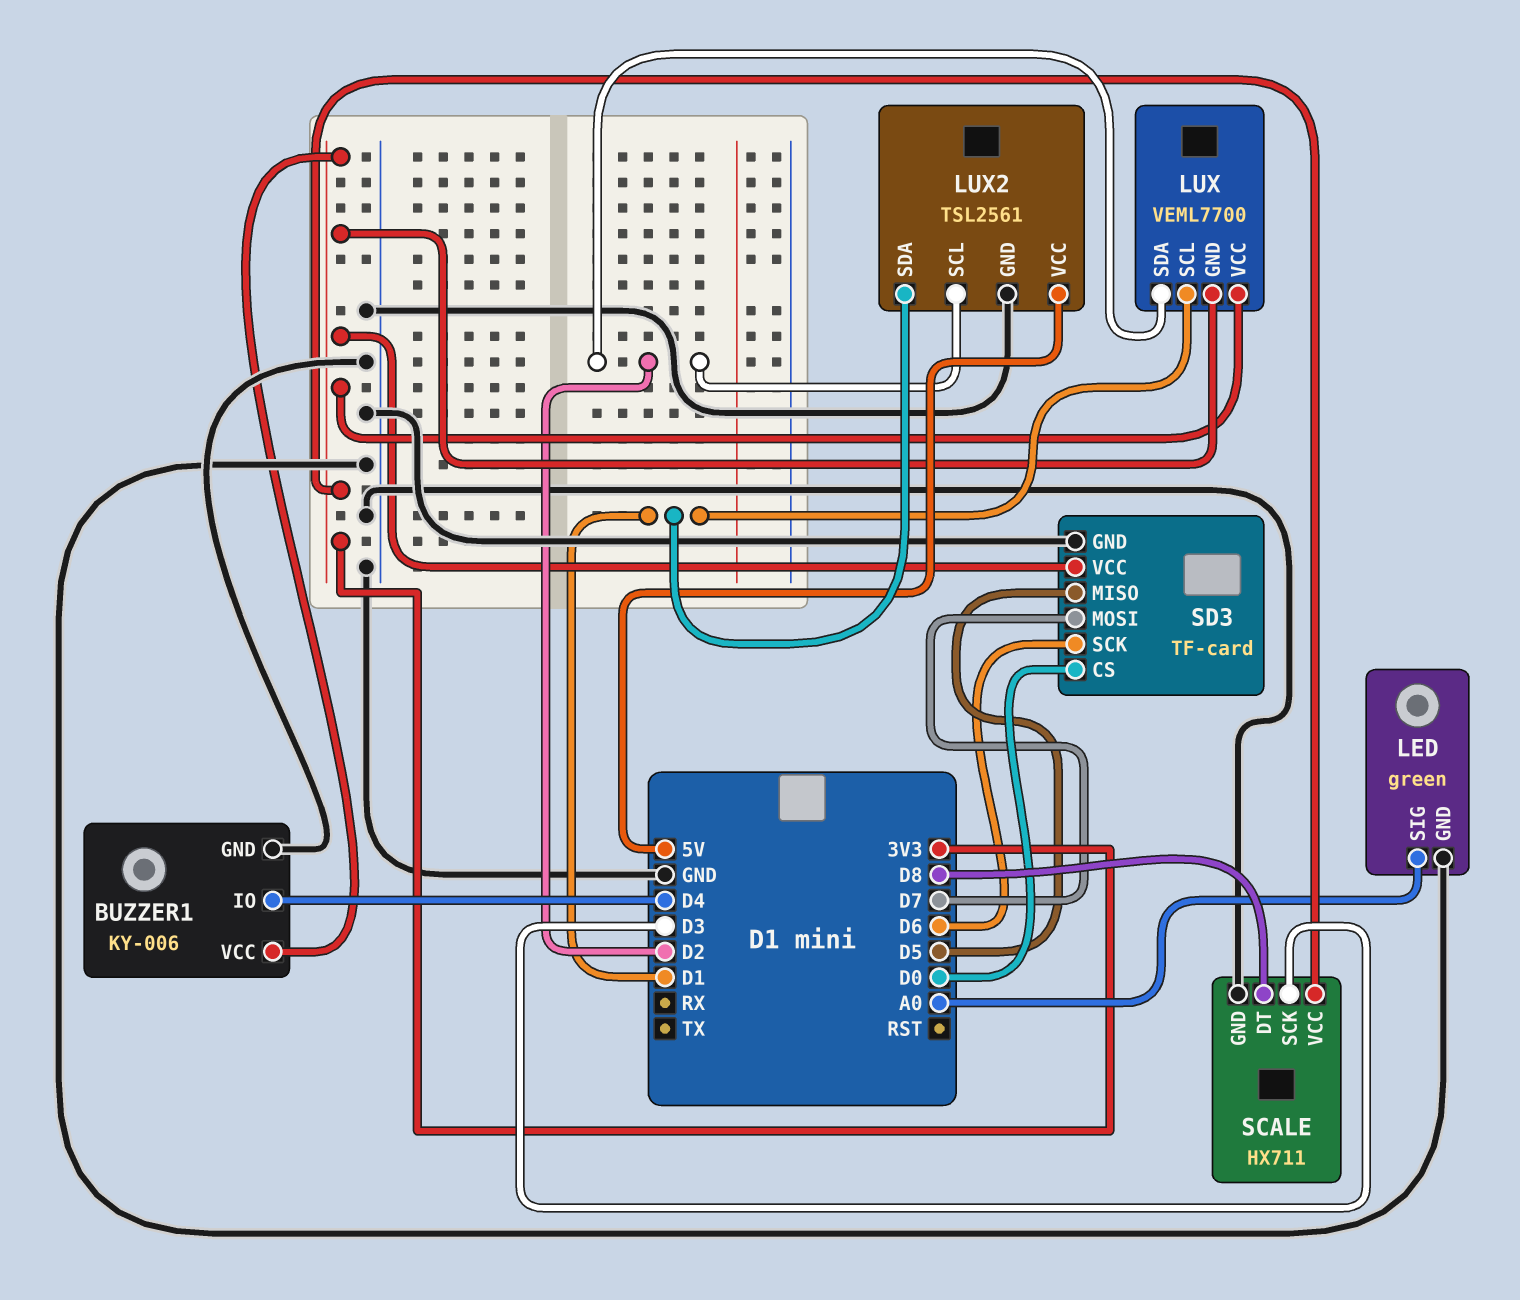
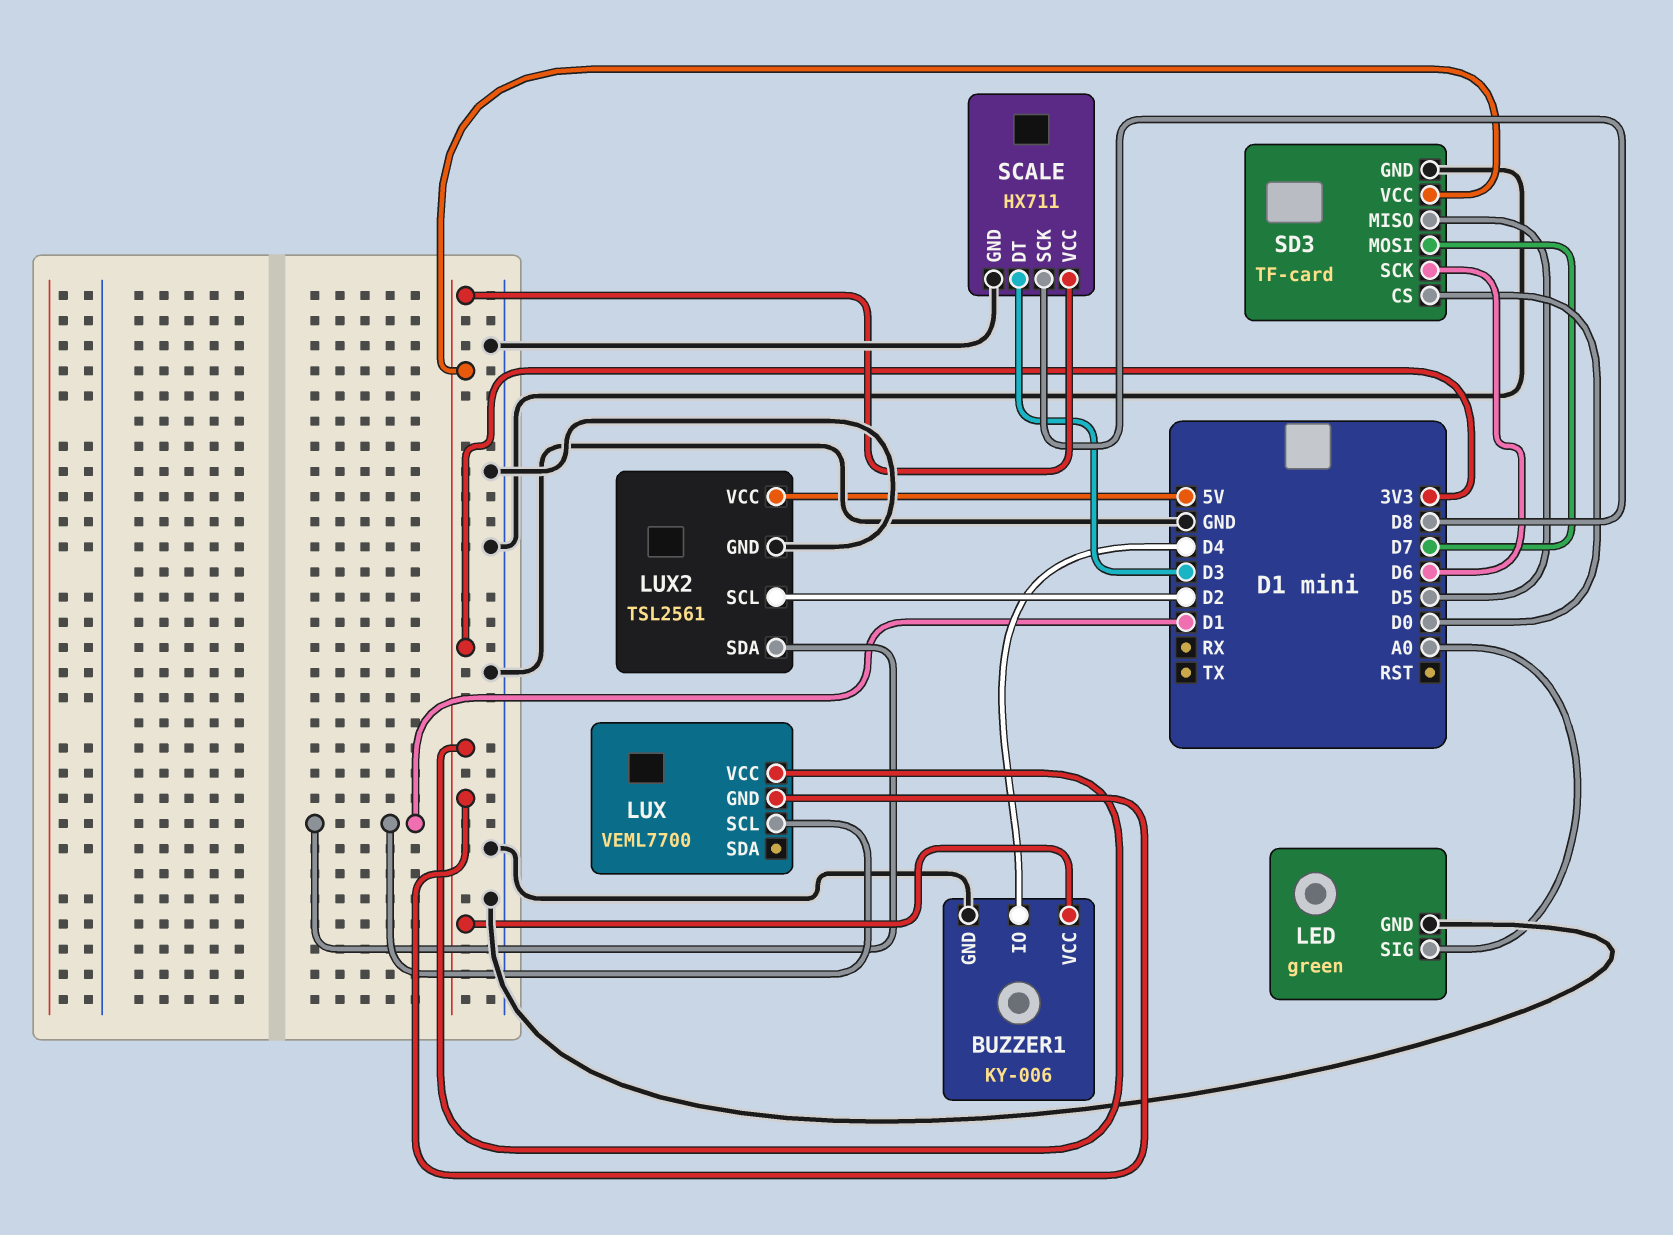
LUX pin SDA: D2 -> none
SCALE pin DT: D8 -> D3
SCALE pin SCK: D3 -> D8

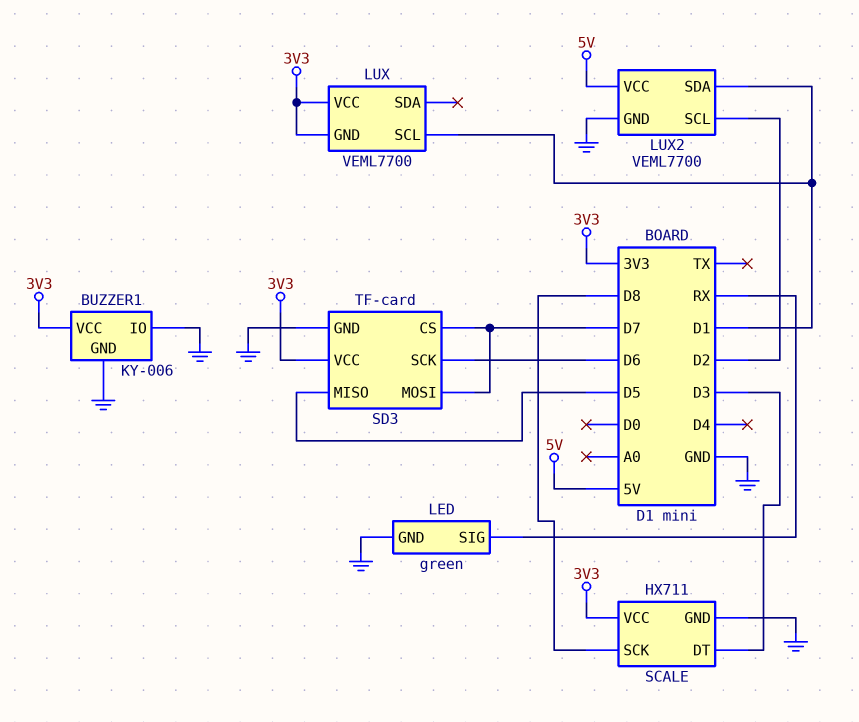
BUZZER1 pin IO: D4 -> GND
LED pin SIG: A0 -> RX
LUX2: TSL2561 -> VEML7700
SD3 pin CS: D0 -> D7

